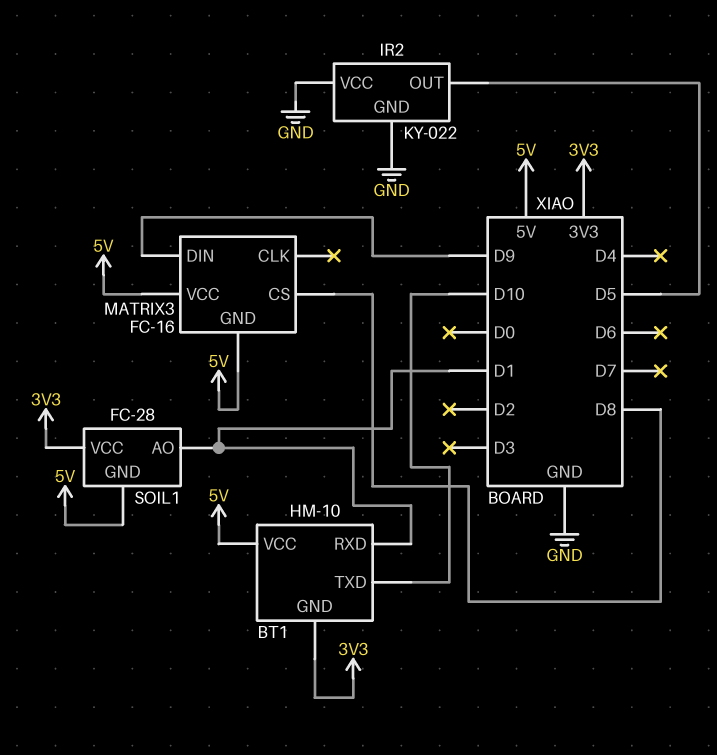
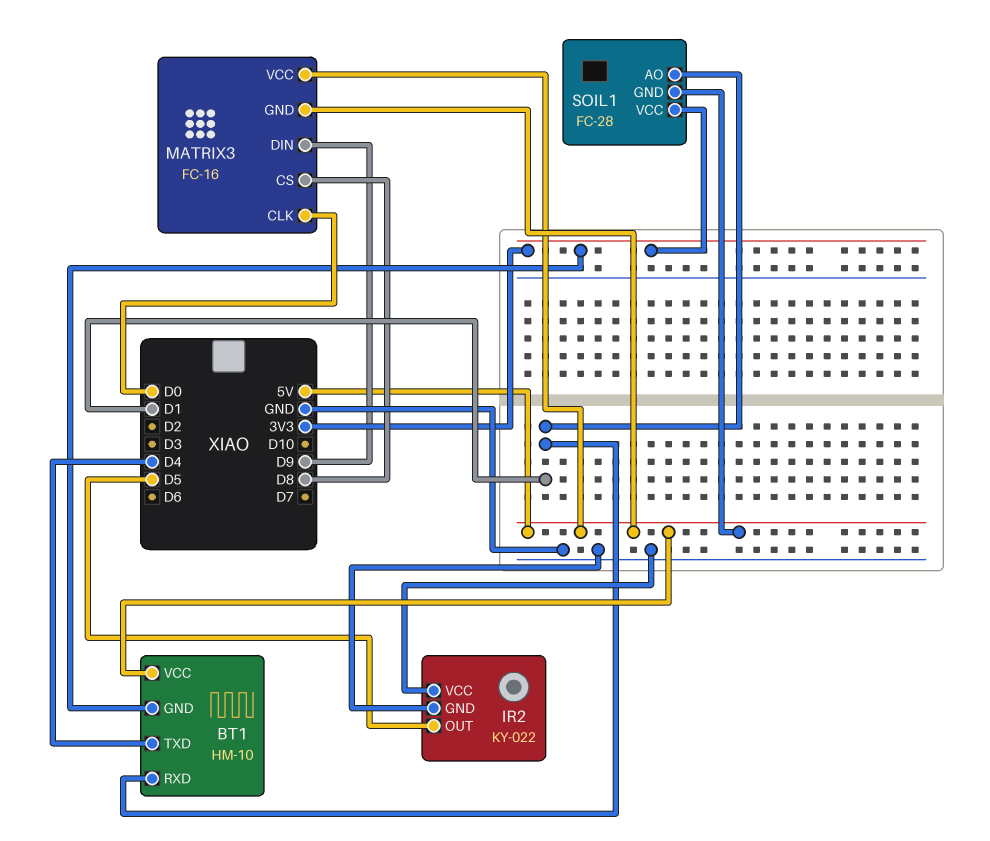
BT1 pin TXD: D10 -> D4
MATRIX3 pin CLK: none -> D0

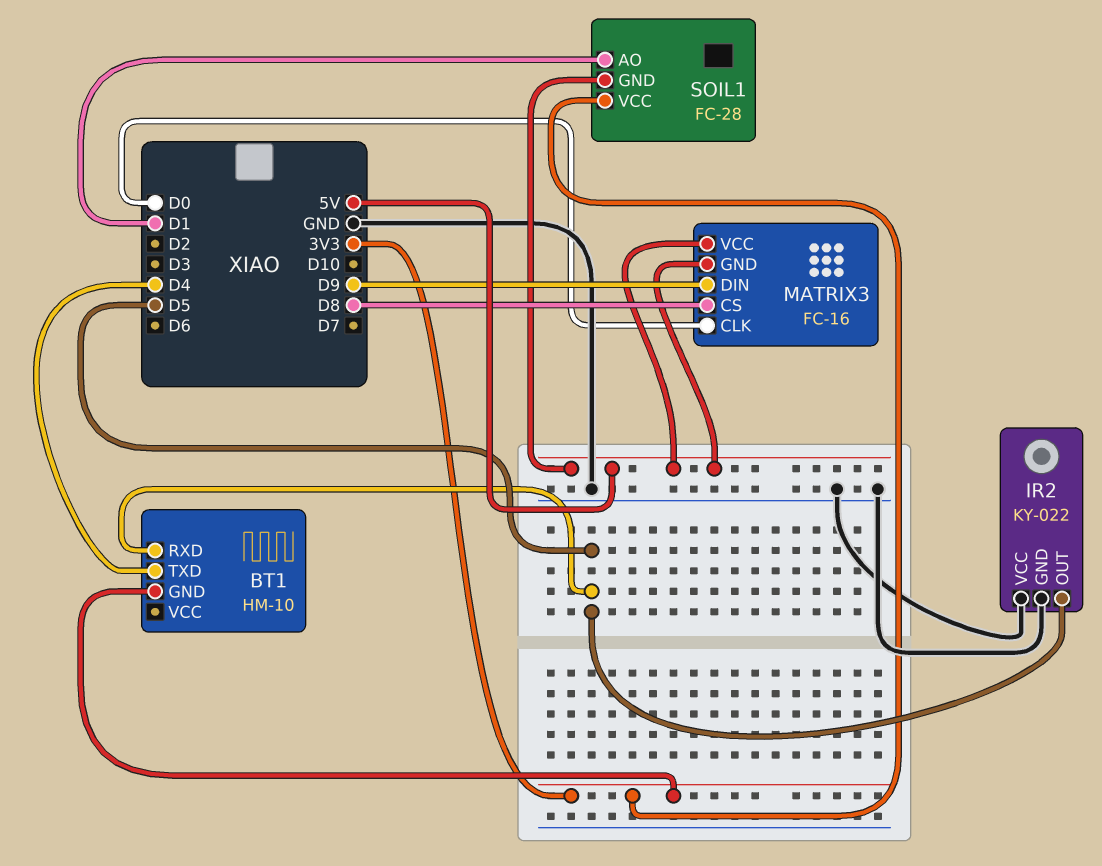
BT1 pin RXD: D1 -> D5
BT1 pin VCC: 5V -> none

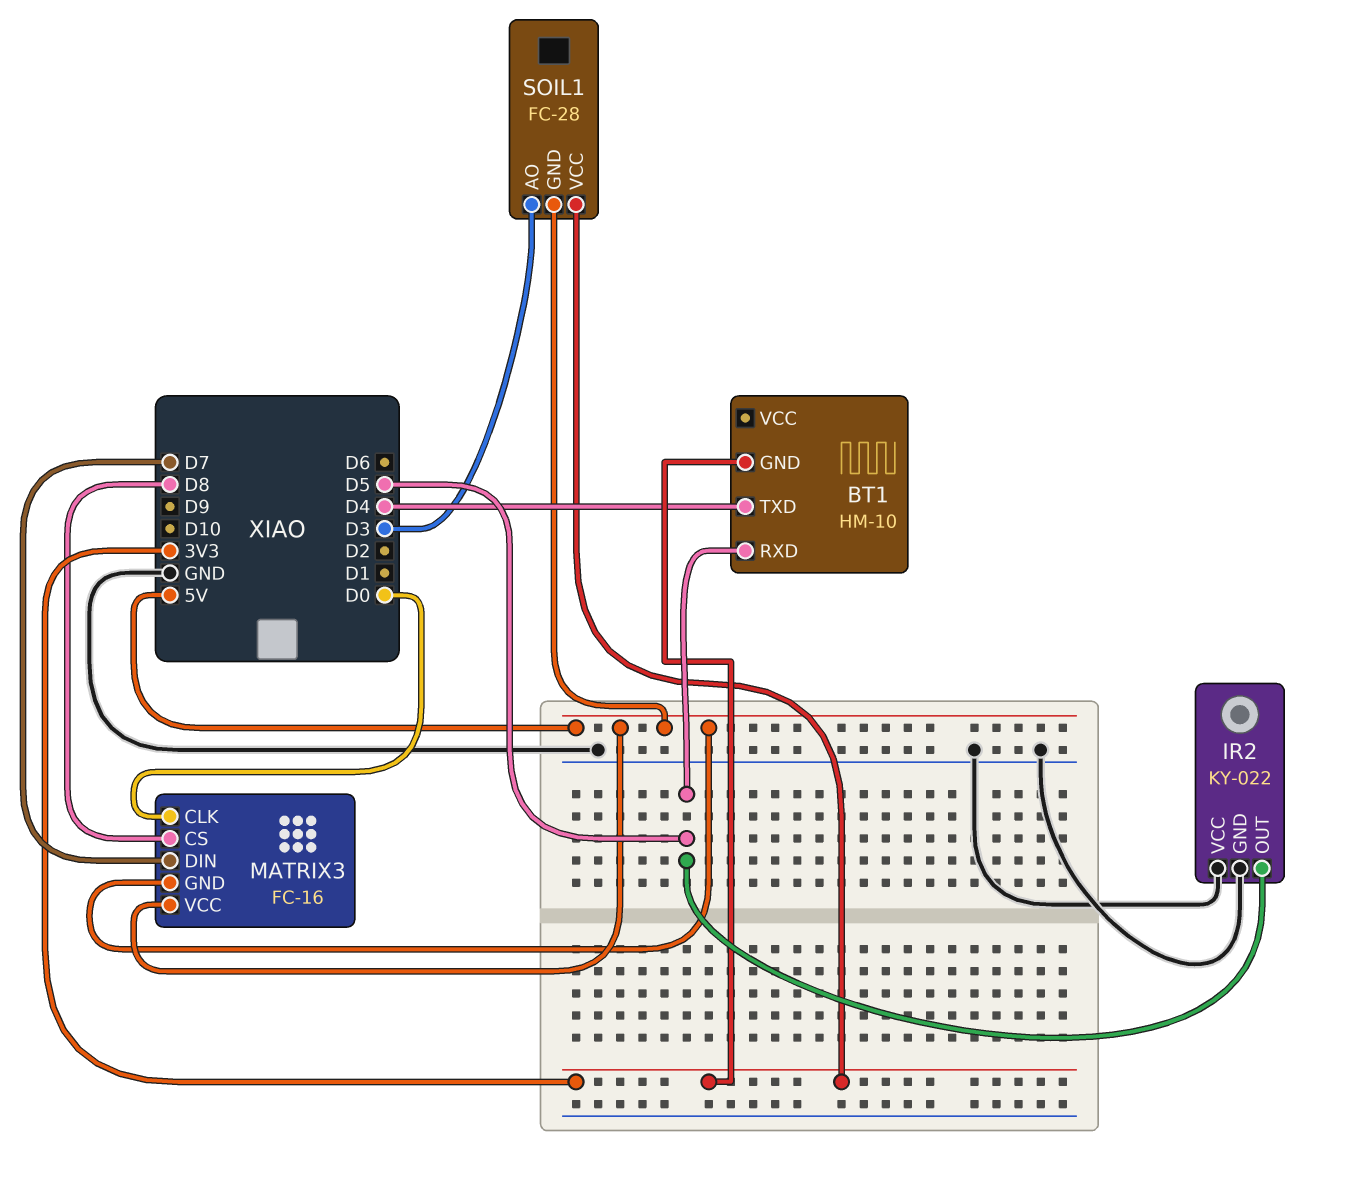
MATRIX3 pin DIN: D9 -> D7
SOIL1 pin AO: D1 -> D3

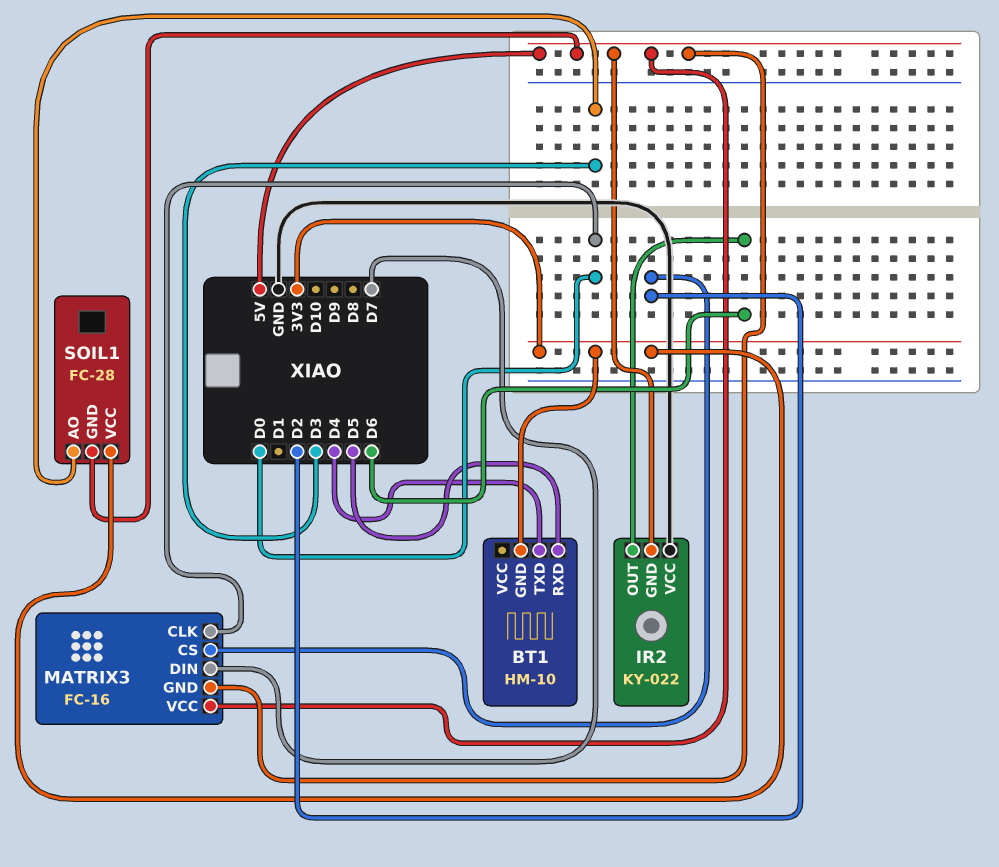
IR2 pin GND: GND -> 5V
IR2 pin OUT: D5 -> D6
MATRIX3 pin CS: D8 -> D2

